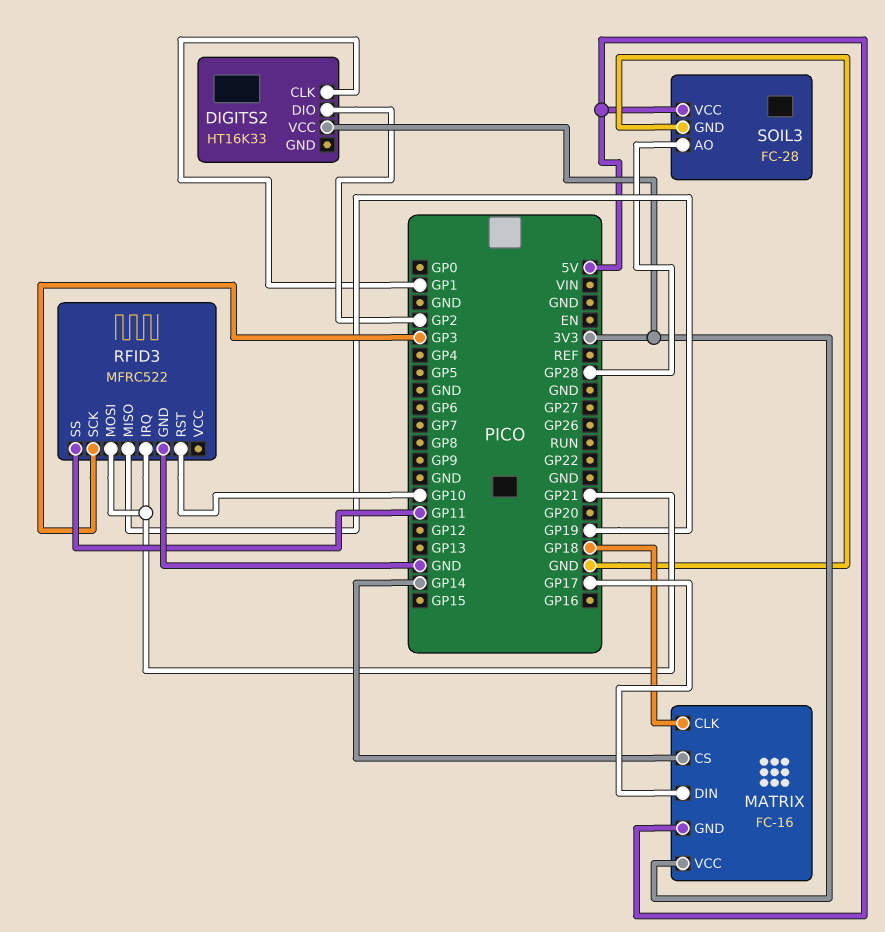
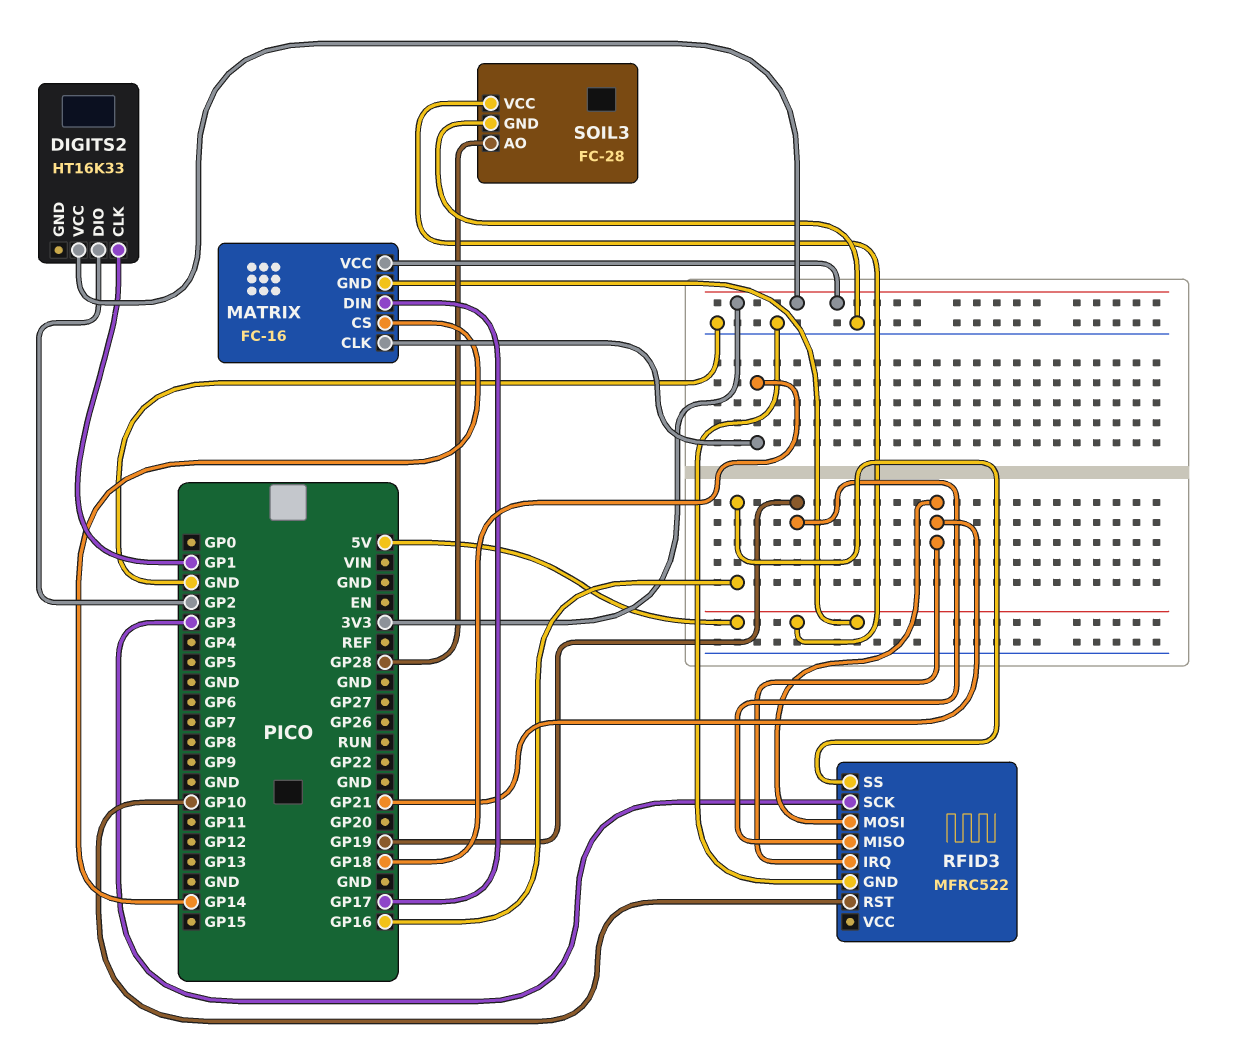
RFID3 pin SS: GP11 -> GP16

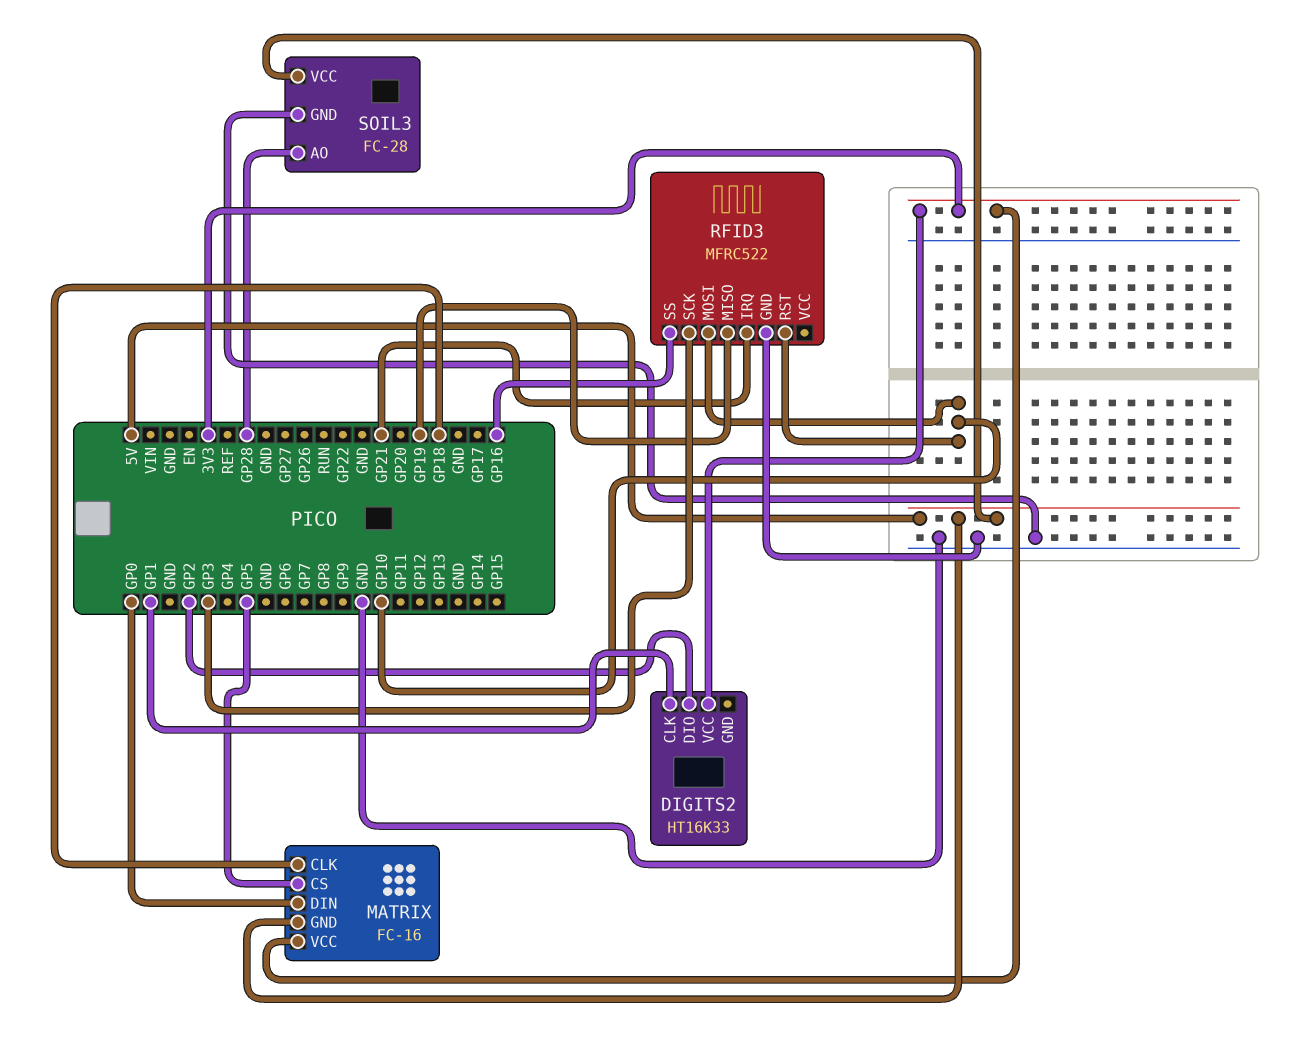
MATRIX pin CS: GP14 -> GP5
MATRIX pin DIN: GP17 -> GP0
RFID3 pin MOSI: GP21 -> GP10

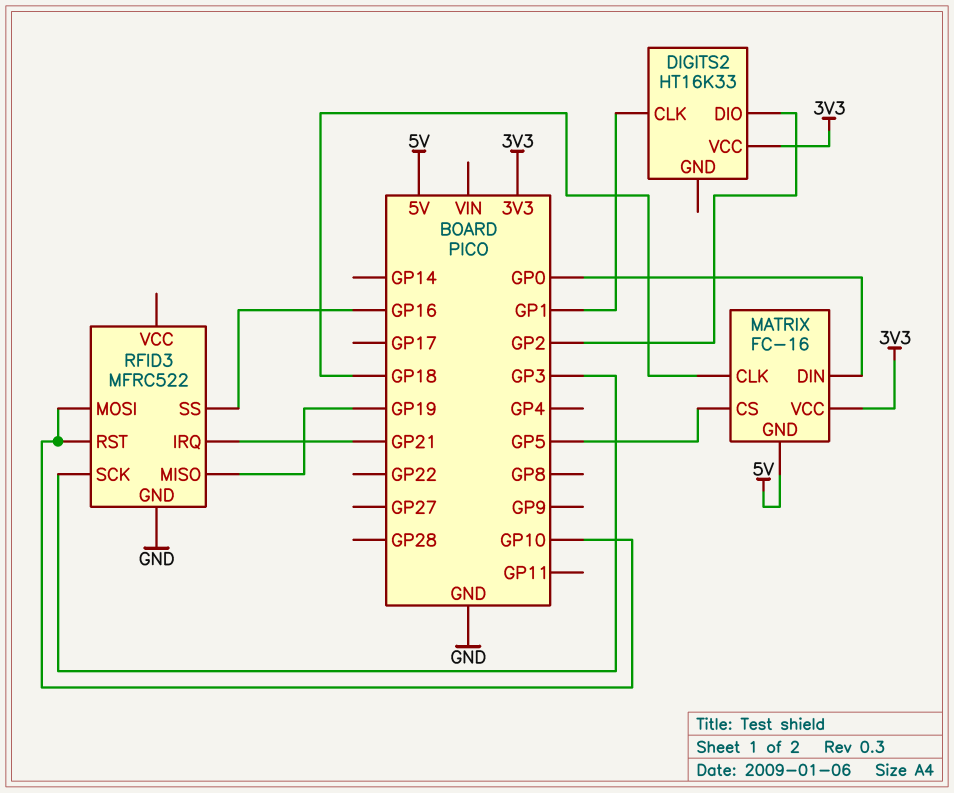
SOIL3: FC-28 -> none
SOIL3 pin AO: GP28 -> none
SOIL3 pin GND: GND -> none
SOIL3 pin VCC: 5V -> none

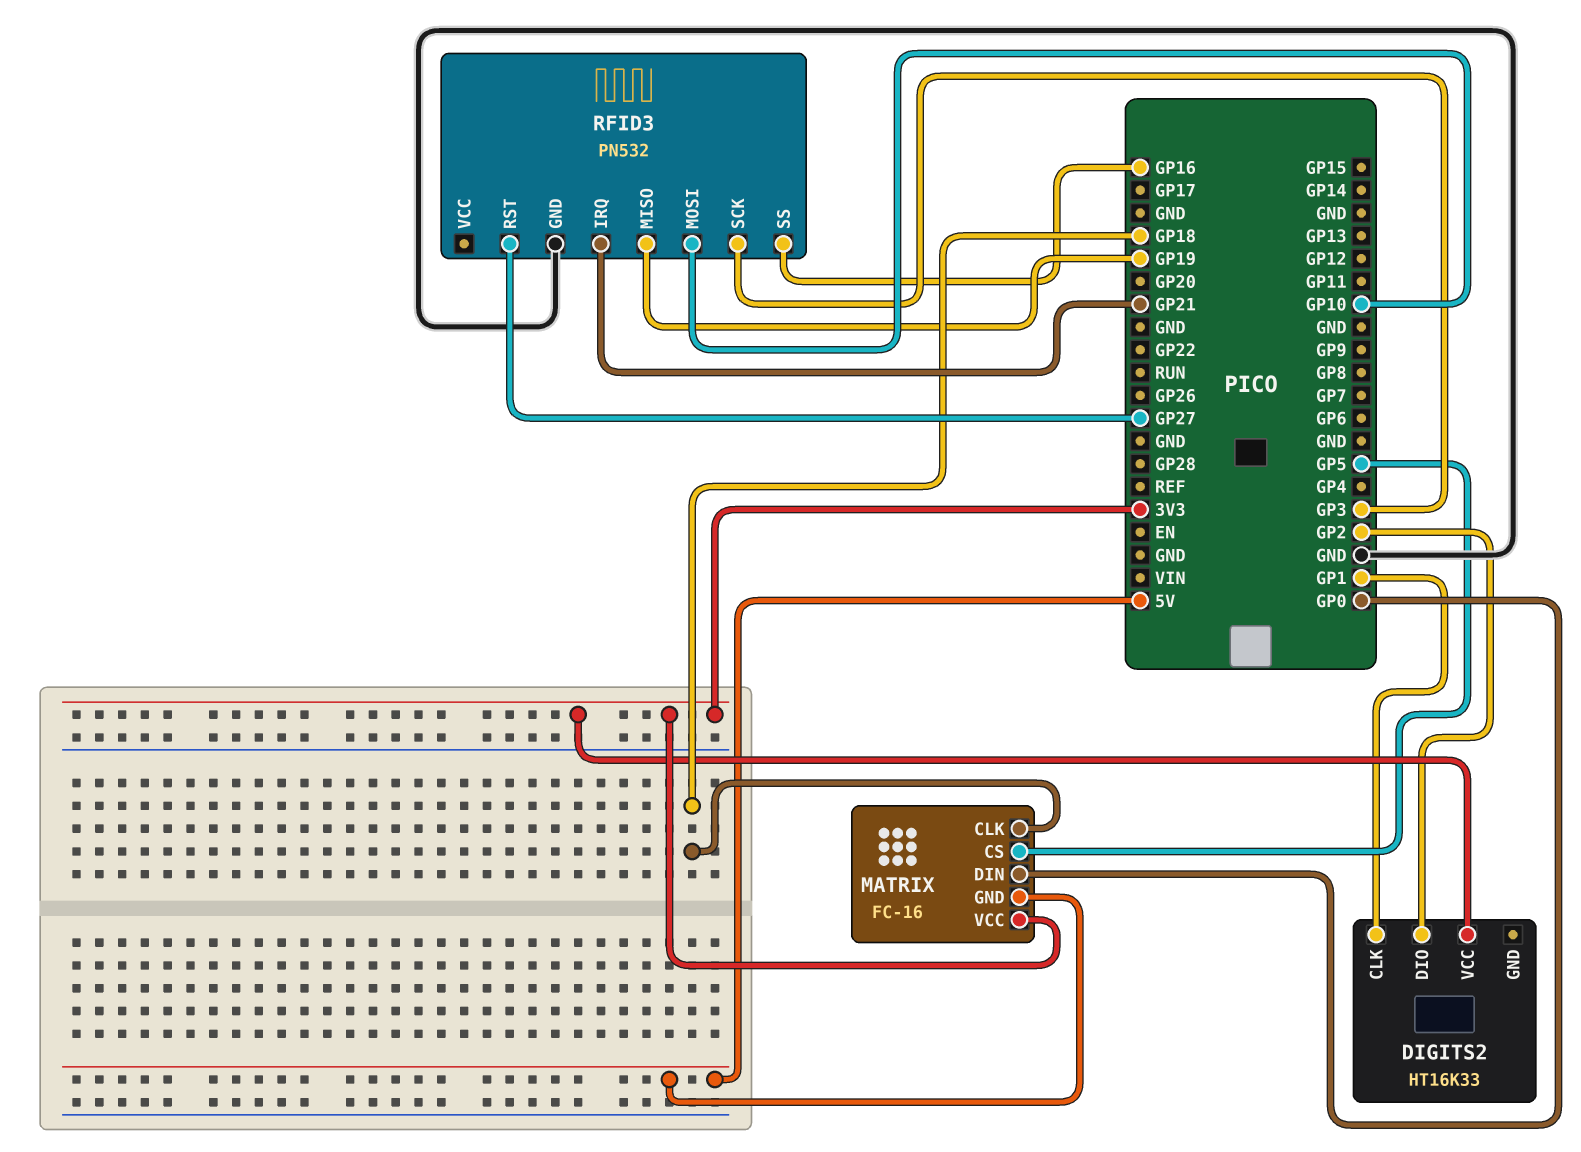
RFID3: MFRC522 -> PN532
RFID3 pin RST: GP10 -> GP27

